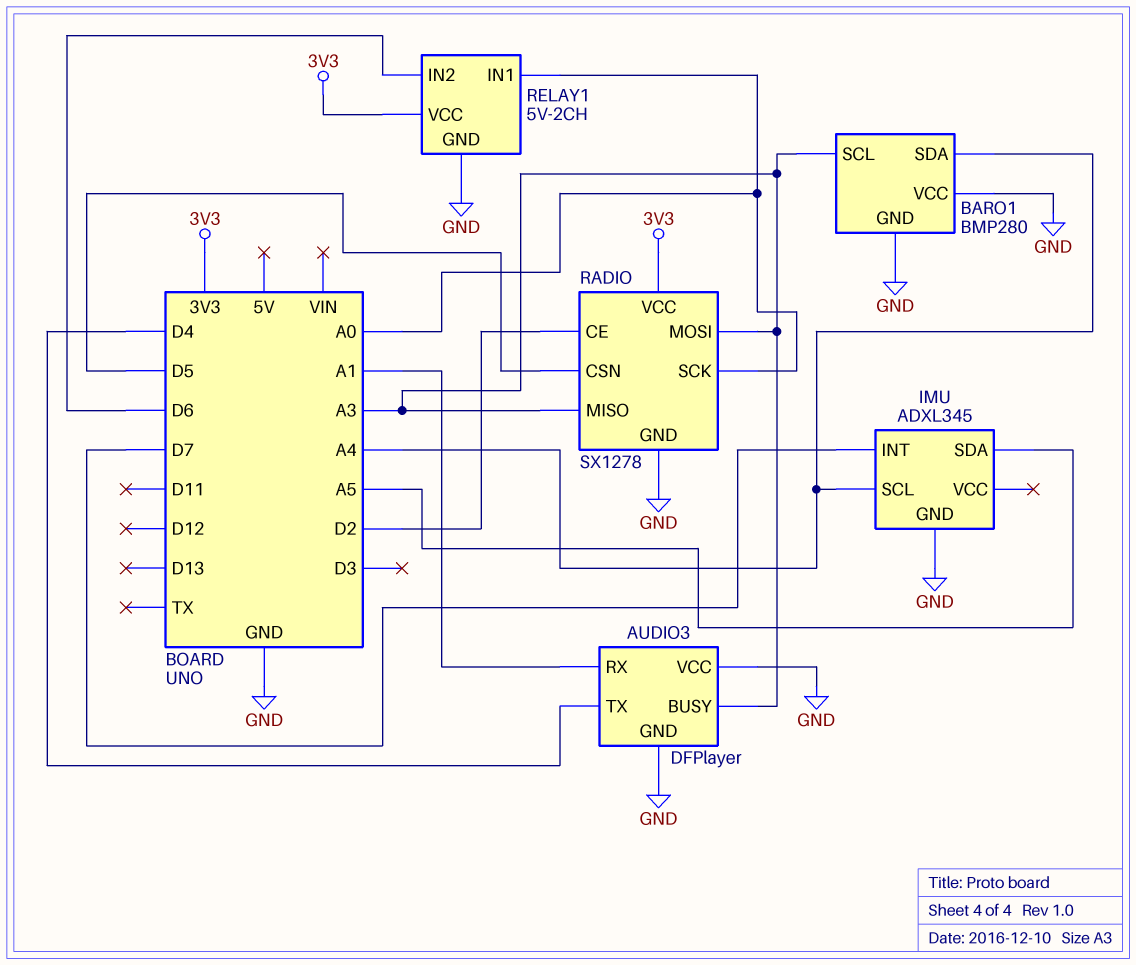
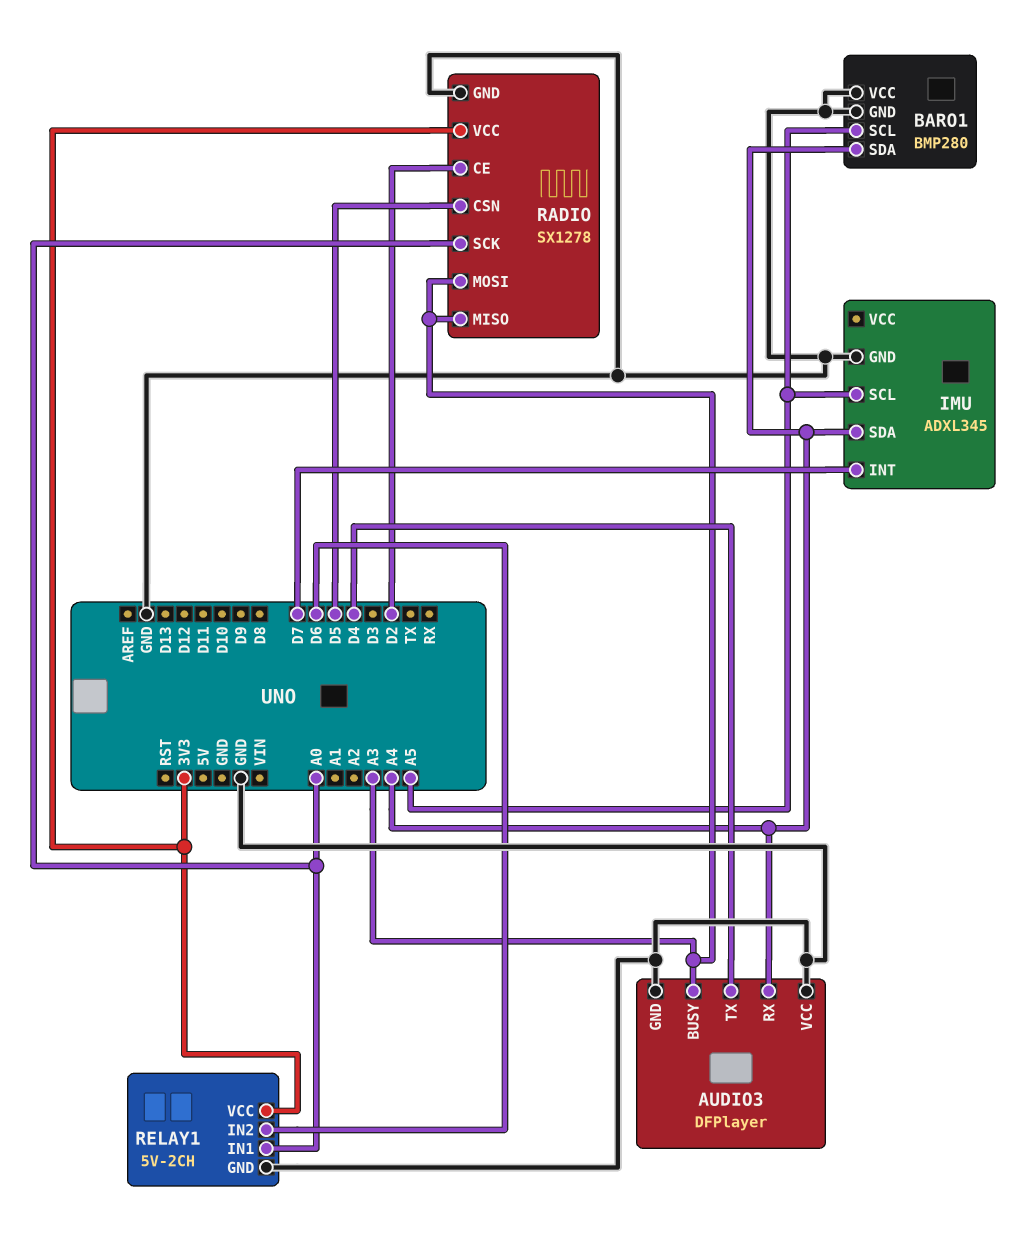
AUDIO3 pin RX: A1 -> A4
BARO1 pin SCL: A3 -> A5
IMU pin SCL: A4 -> A5
IMU pin SDA: A5 -> A4

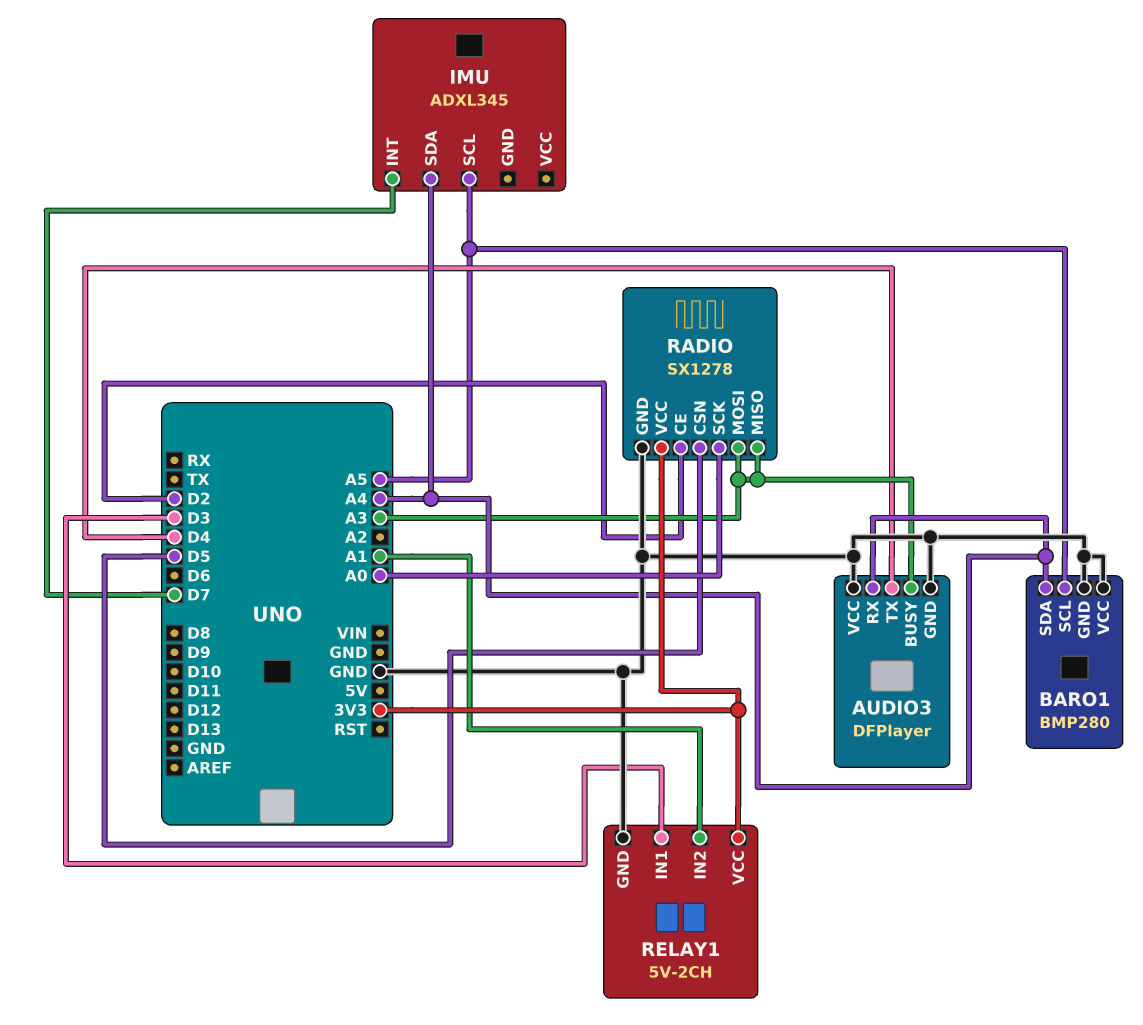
IMU pin GND: GND -> none
RELAY1 pin IN1: A0 -> D3
RELAY1 pin IN2: D6 -> A1

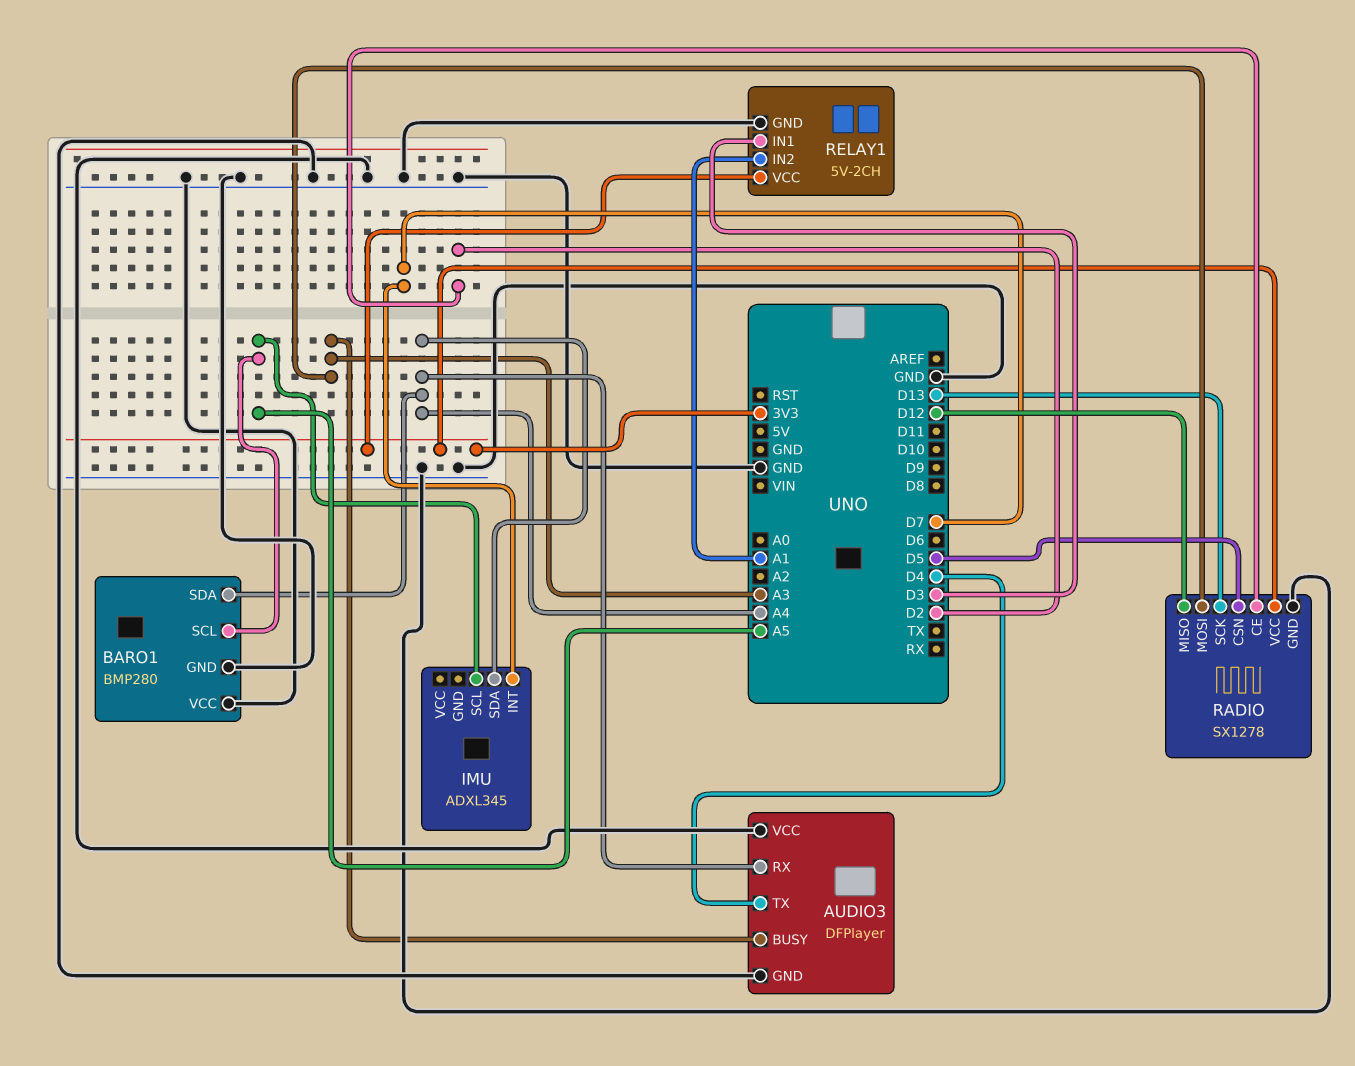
RADIO pin MISO: A3 -> D12
RADIO pin SCK: A0 -> D13

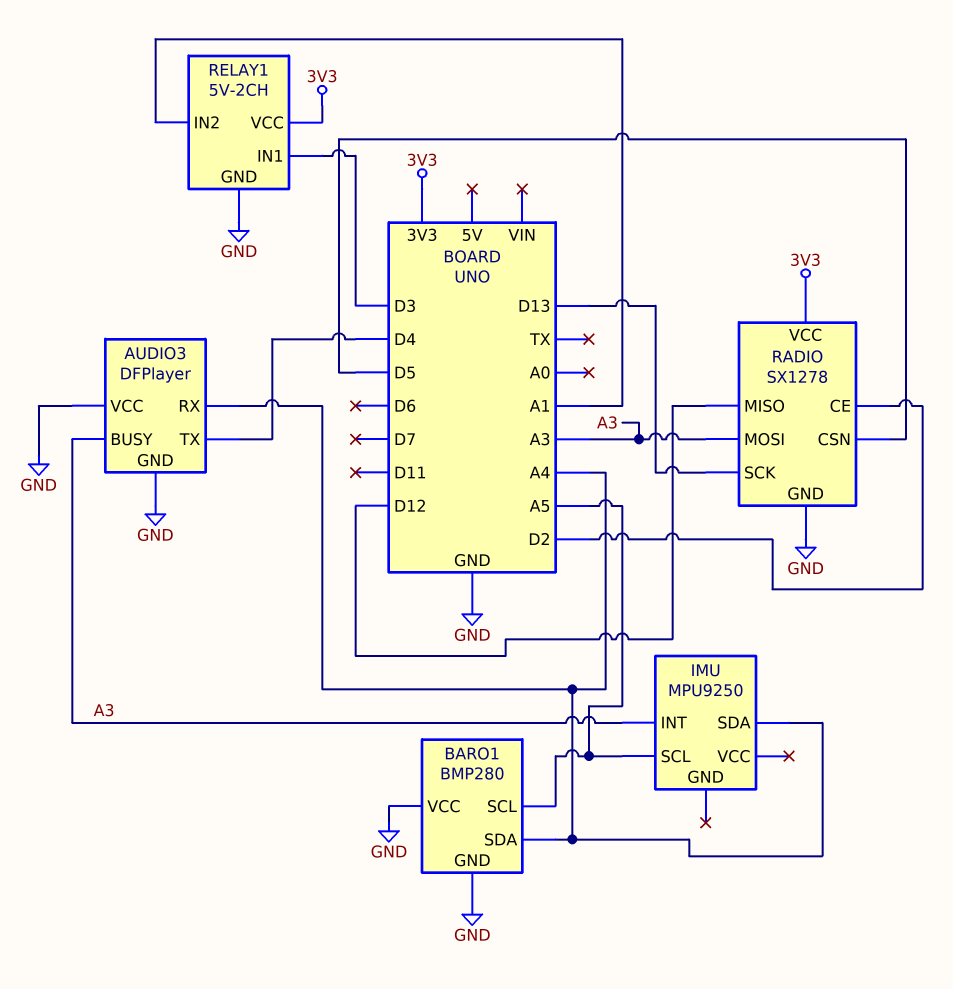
IMU: ADXL345 -> MPU9250
IMU pin INT: D7 -> A3

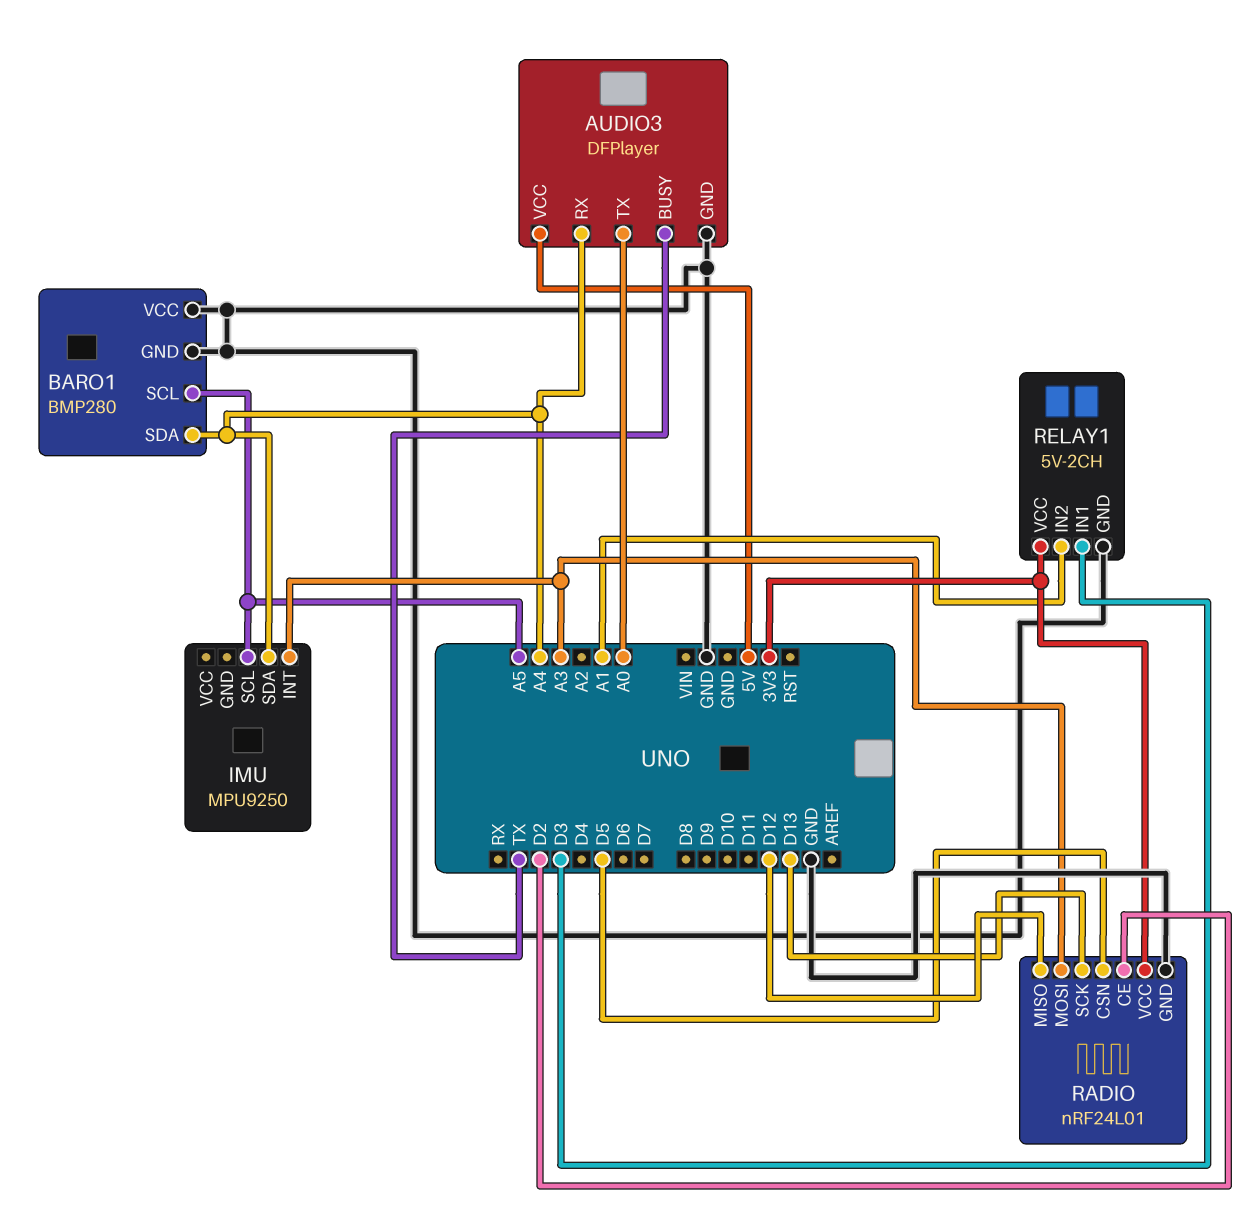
AUDIO3 pin BUSY: A3 -> TX
AUDIO3 pin TX: D4 -> A0
AUDIO3 pin VCC: GND -> 5V
RADIO: SX1278 -> nRF24L01

